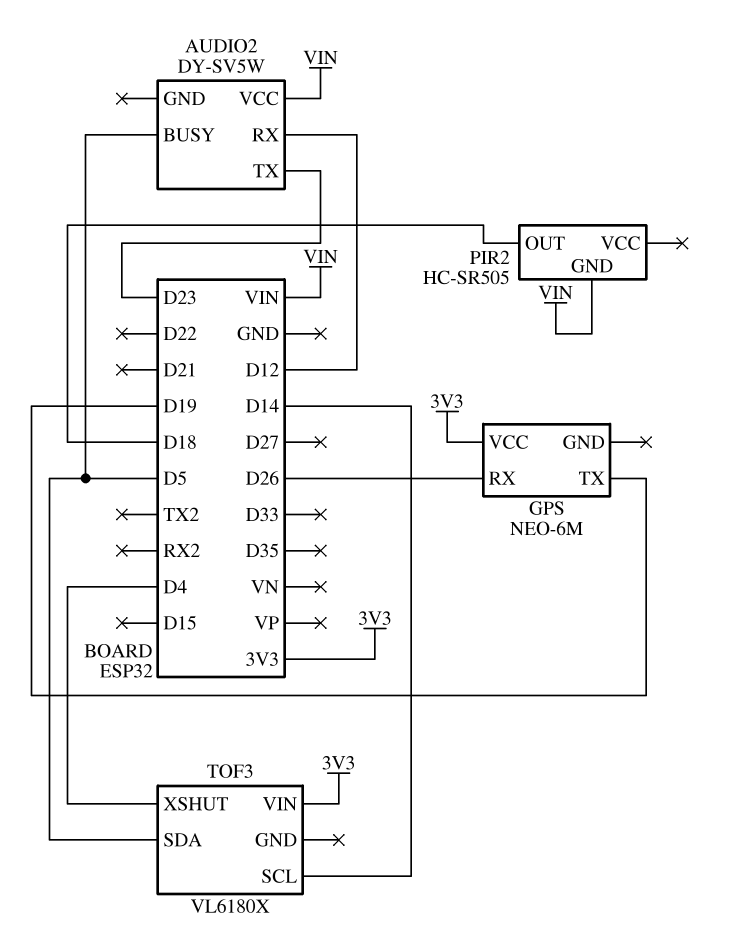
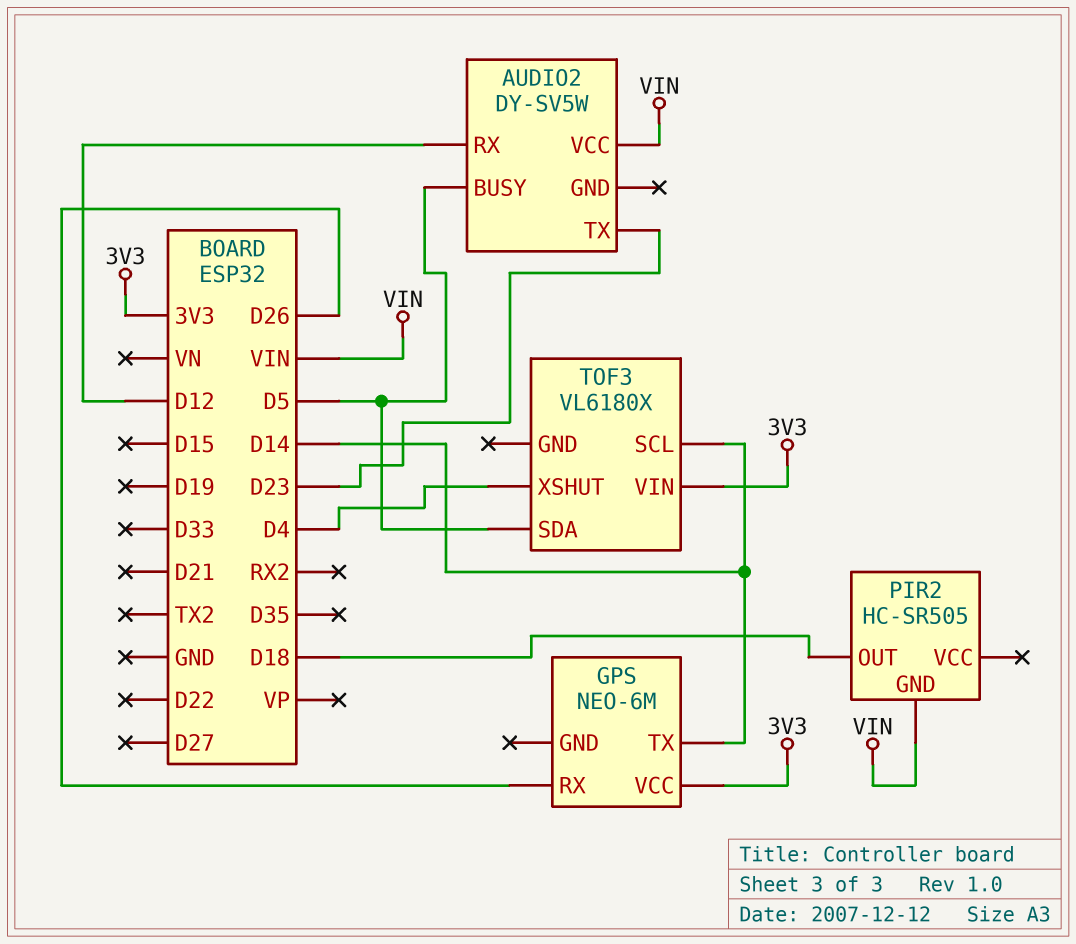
GPS pin TX: D19 -> D14

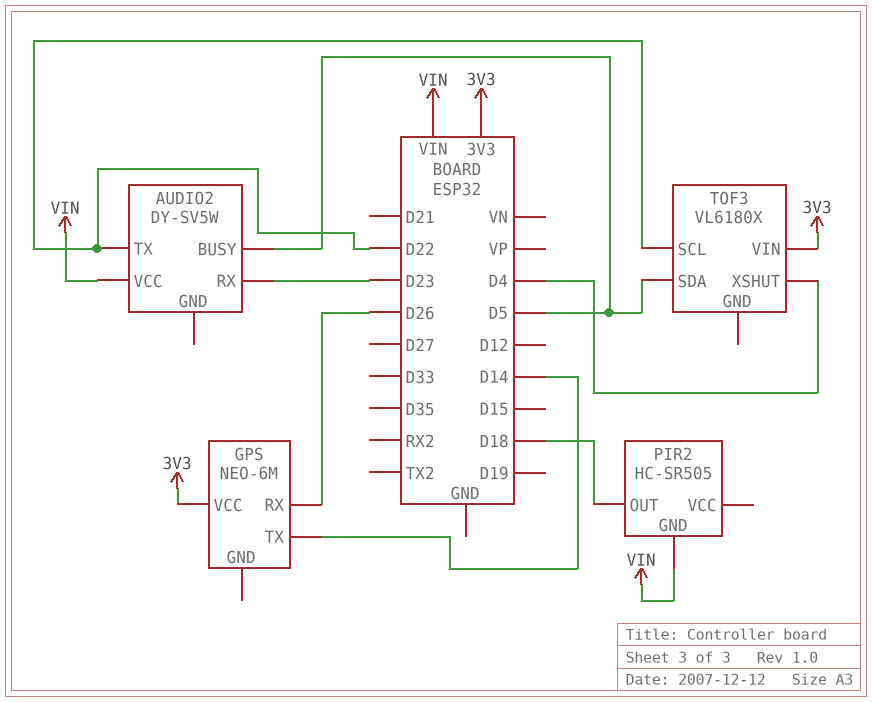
AUDIO2 pin RX: D12 -> D23
AUDIO2 pin TX: D23 -> D22
TOF3 pin SCL: D14 -> D22

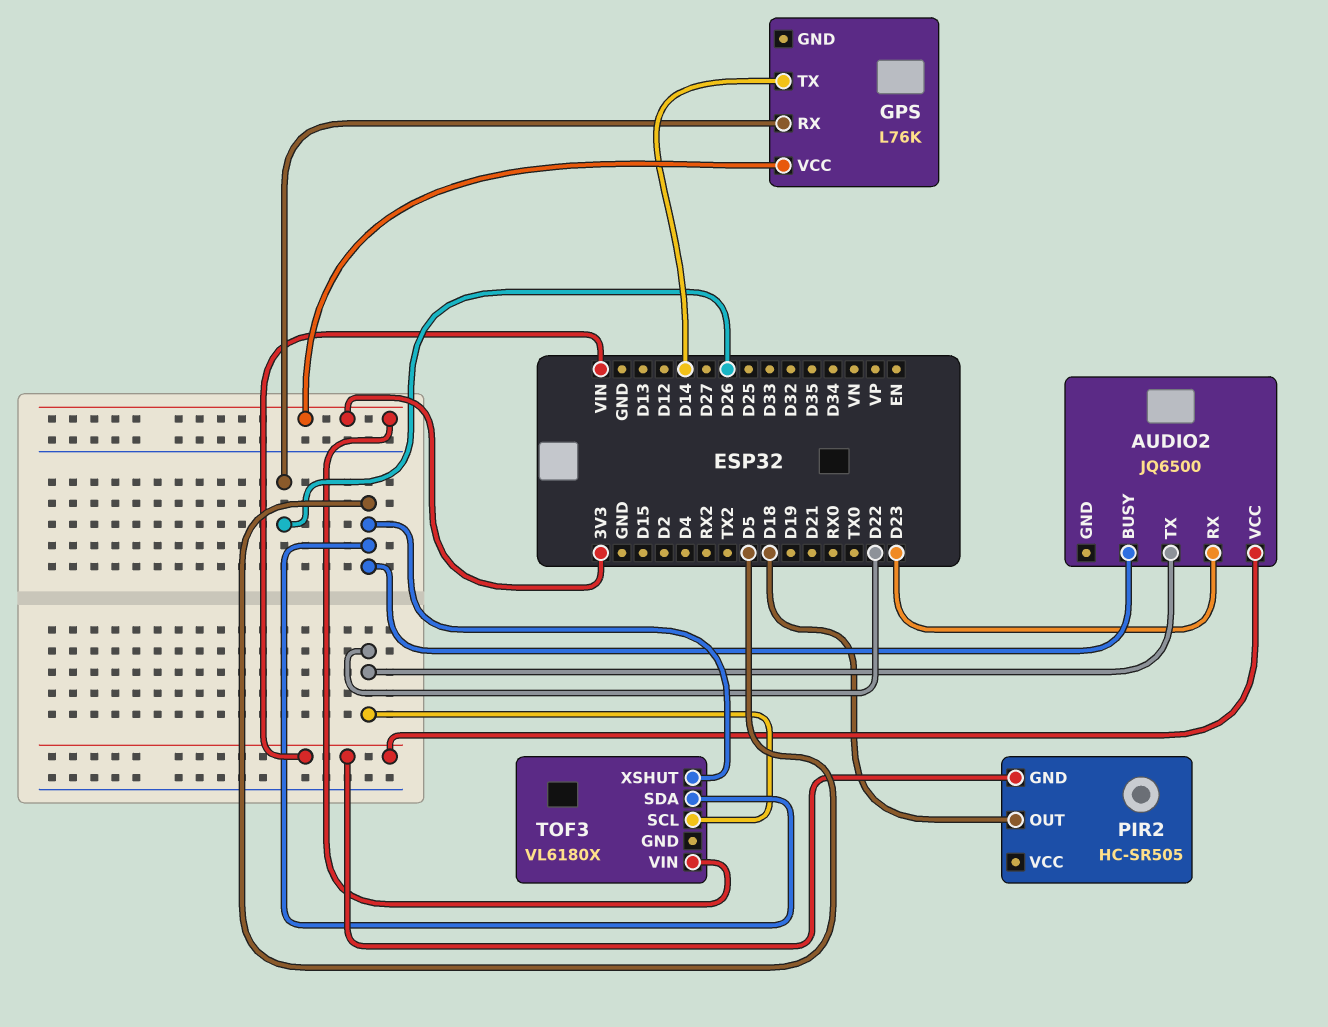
AUDIO2: DY-SV5W -> JQ6500
GPS: NEO-6M -> L76K
TOF3 pin XSHUT: D4 -> D5

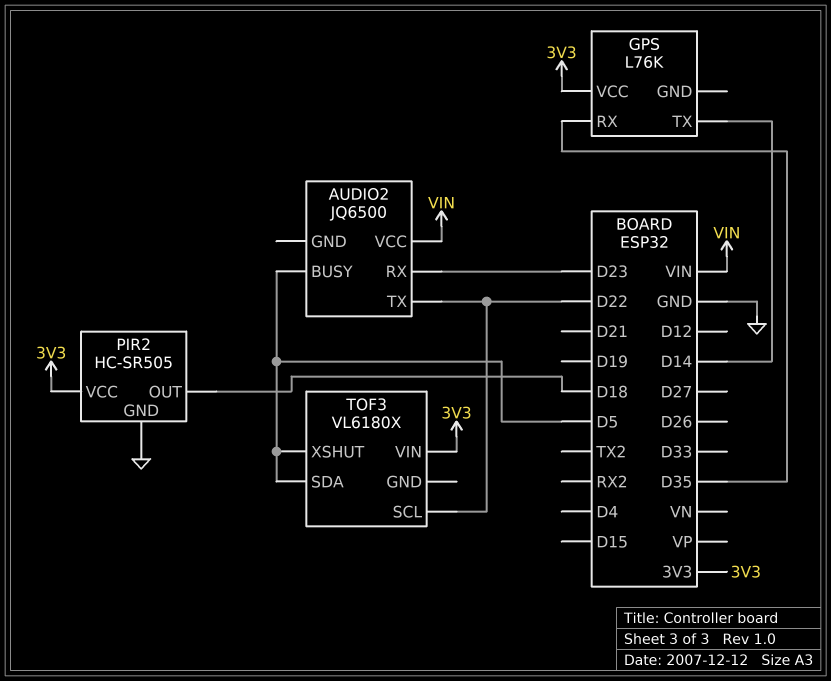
GPS pin RX: D26 -> D35
PIR2 pin GND: VIN -> GND
PIR2 pin VCC: none -> 3V3

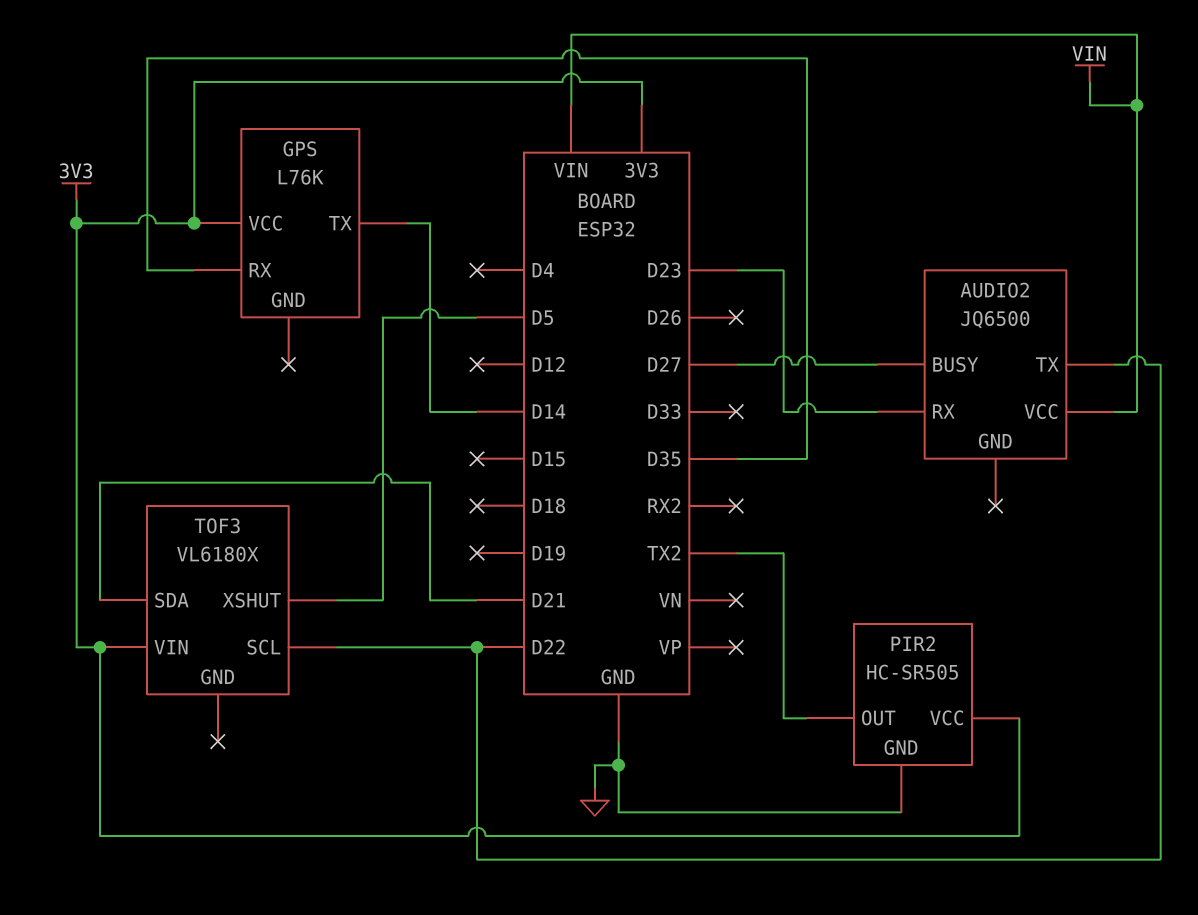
AUDIO2 pin BUSY: D5 -> D27
PIR2 pin OUT: D18 -> TX2
TOF3 pin SDA: D5 -> D21

